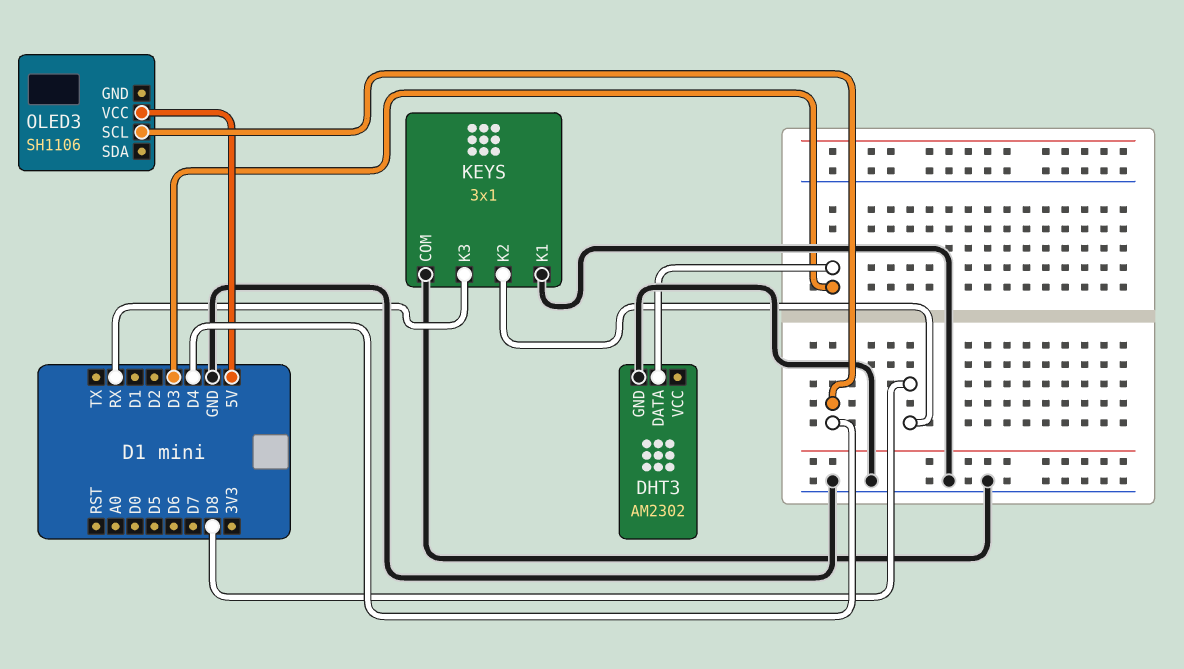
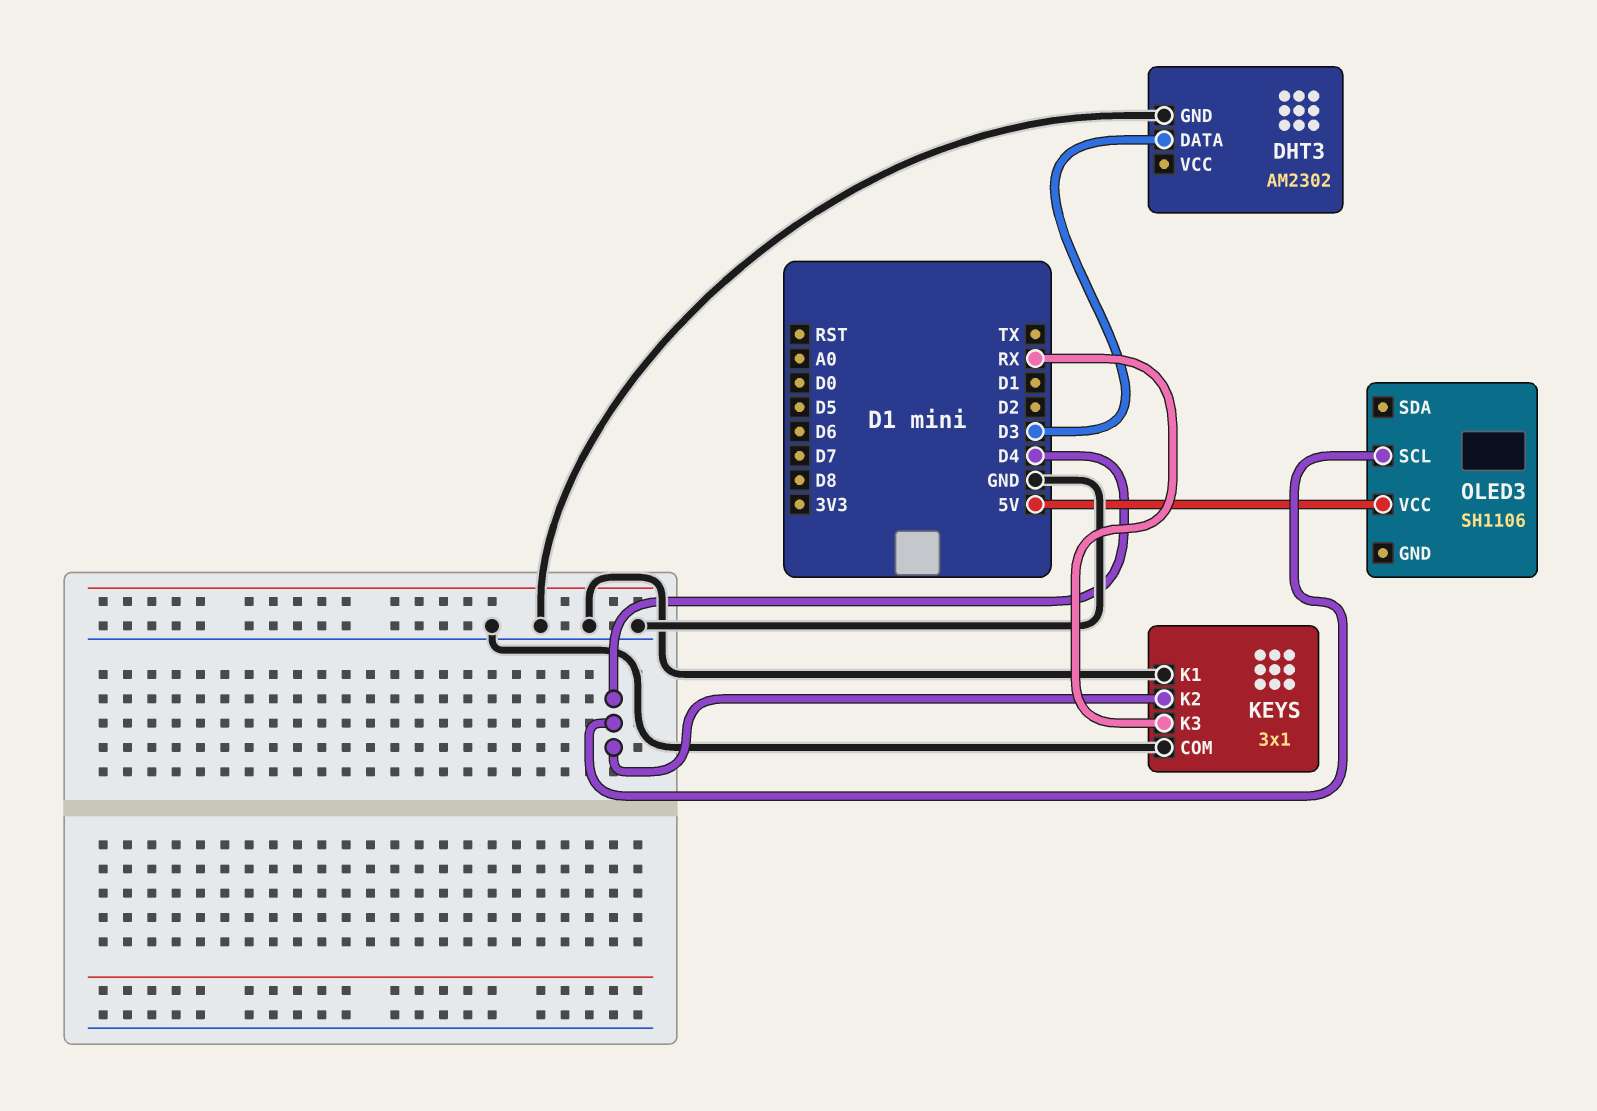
KEYS pin K2: D8 -> D4

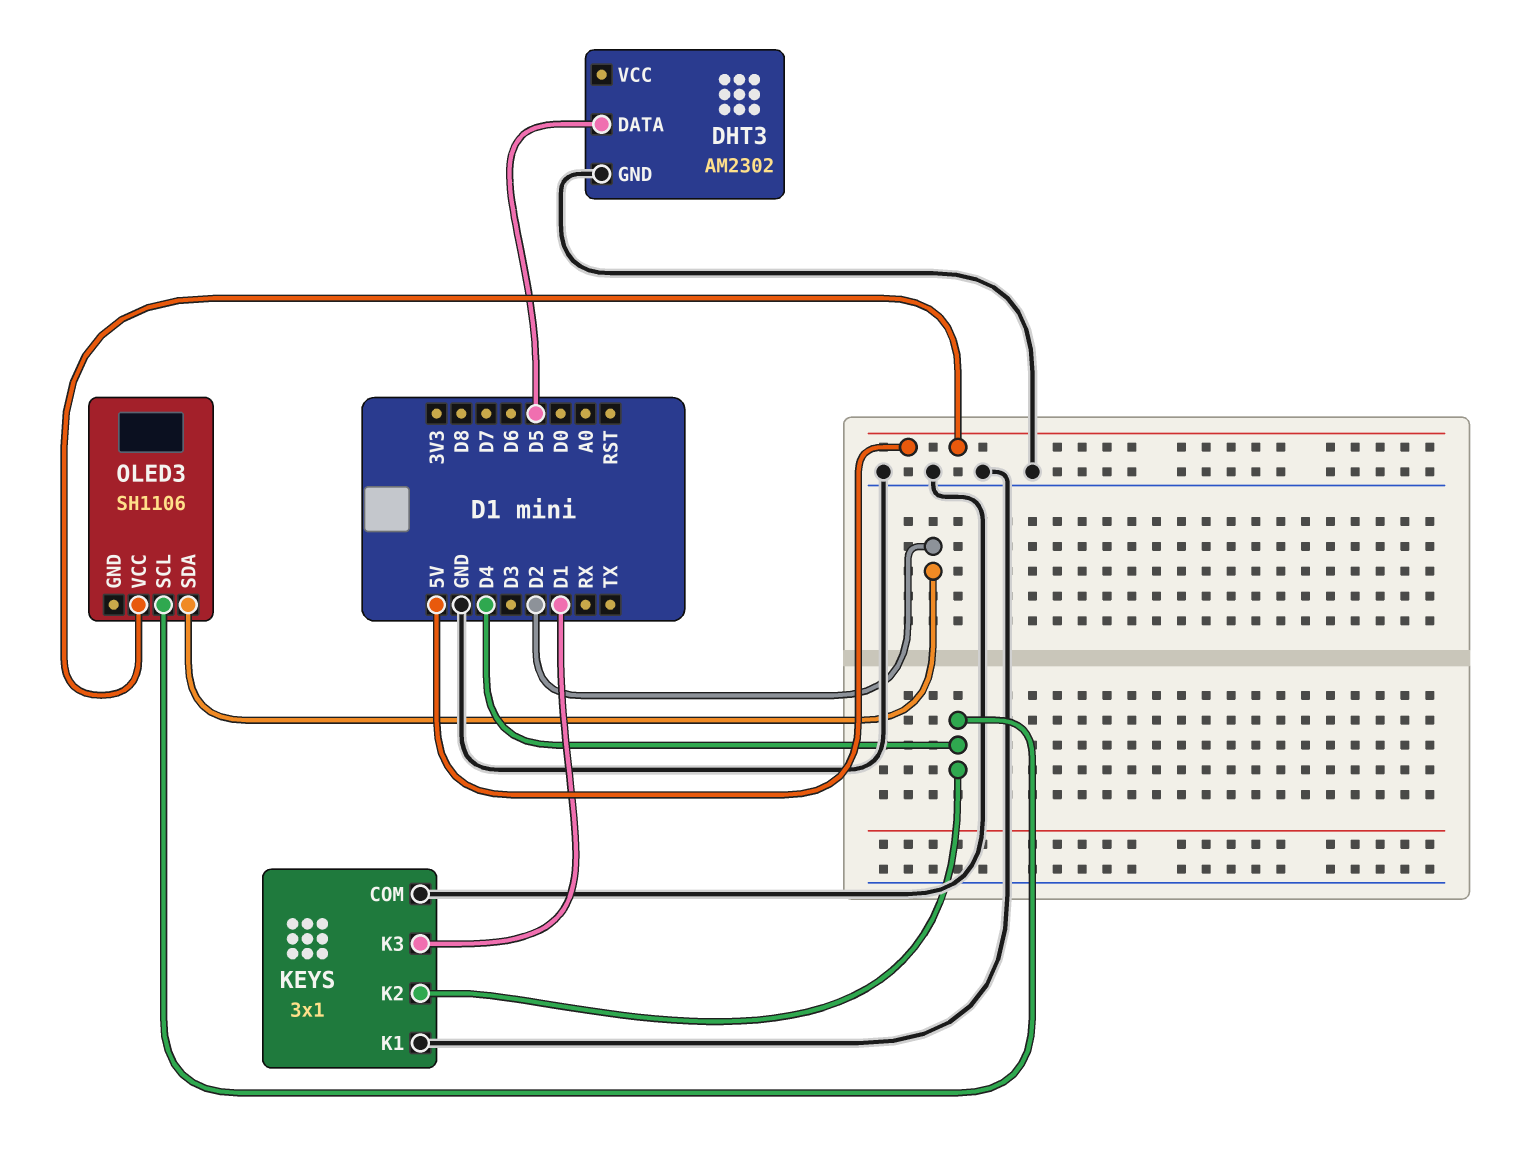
DHT3 pin DATA: D3 -> D5
KEYS pin K3: RX -> D1
OLED3 pin SDA: none -> D2

